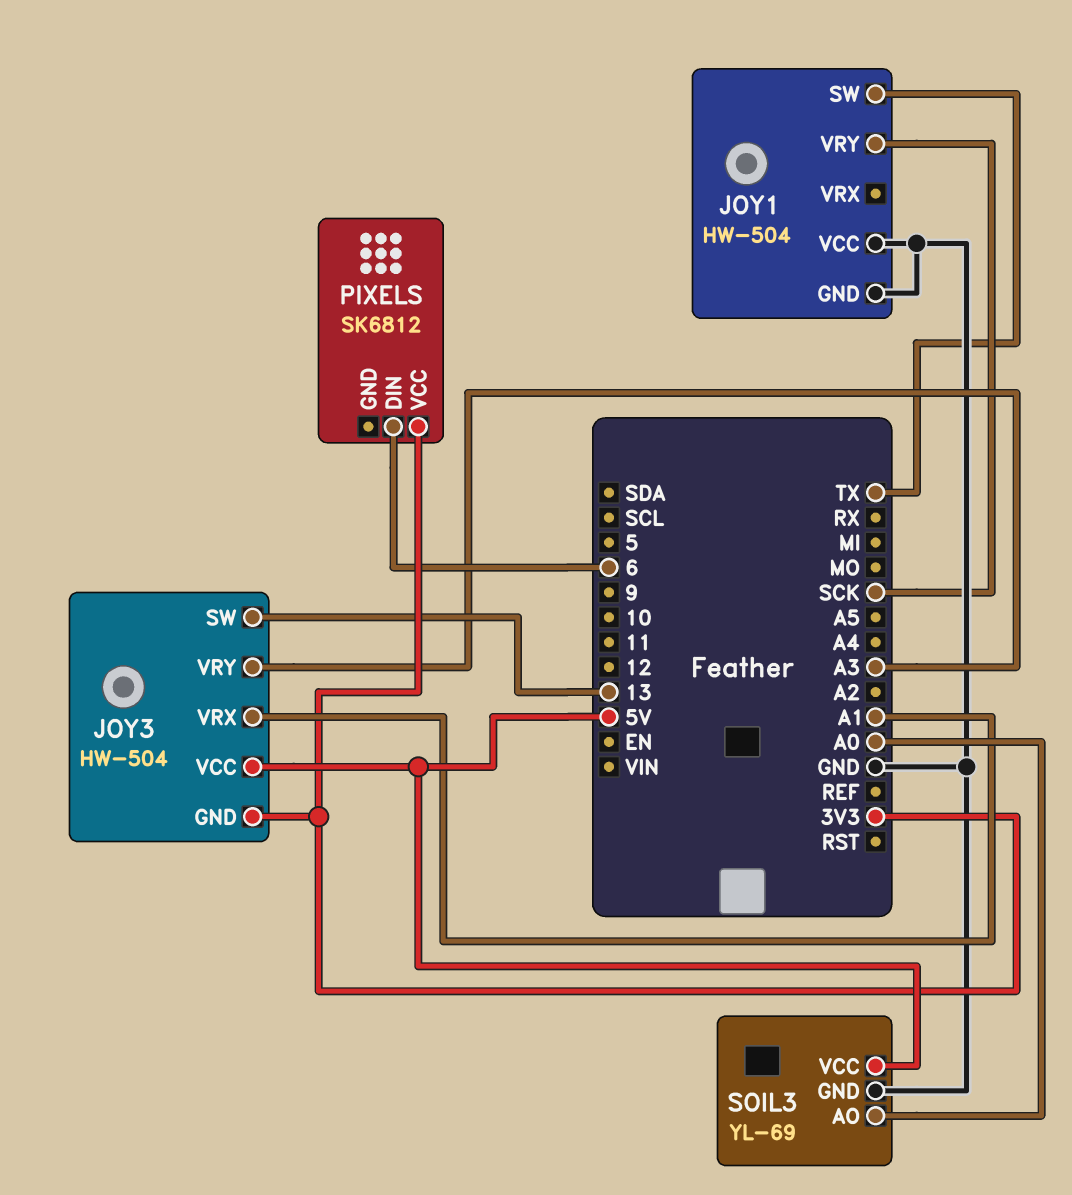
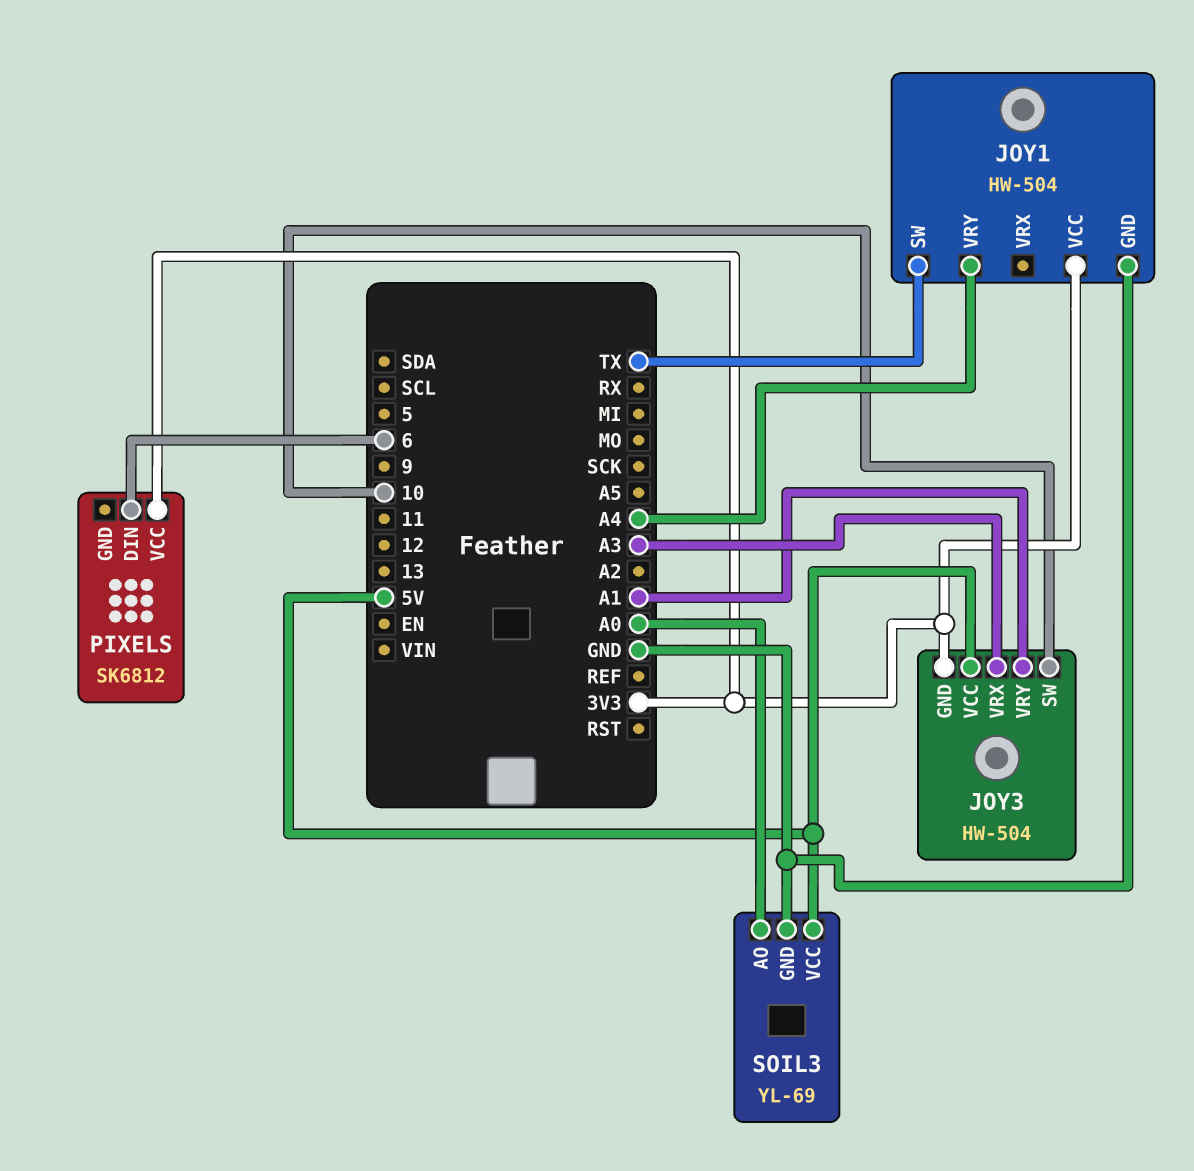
JOY1 pin VCC: GND -> 3V3
JOY1 pin VRY: SCK -> A4
JOY3 pin SW: 13 -> 10
JOY3 pin VRX: A1 -> A3
JOY3 pin VRY: A3 -> A1

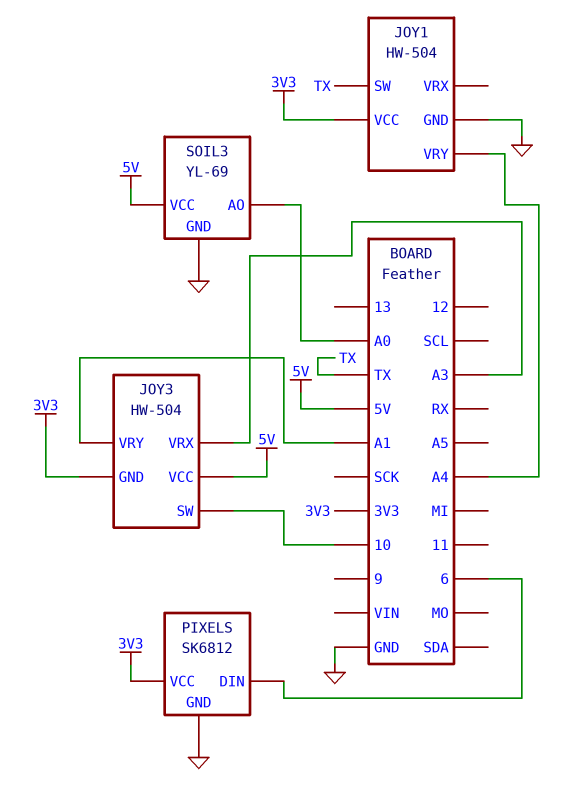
PIXELS pin GND: none -> GND

